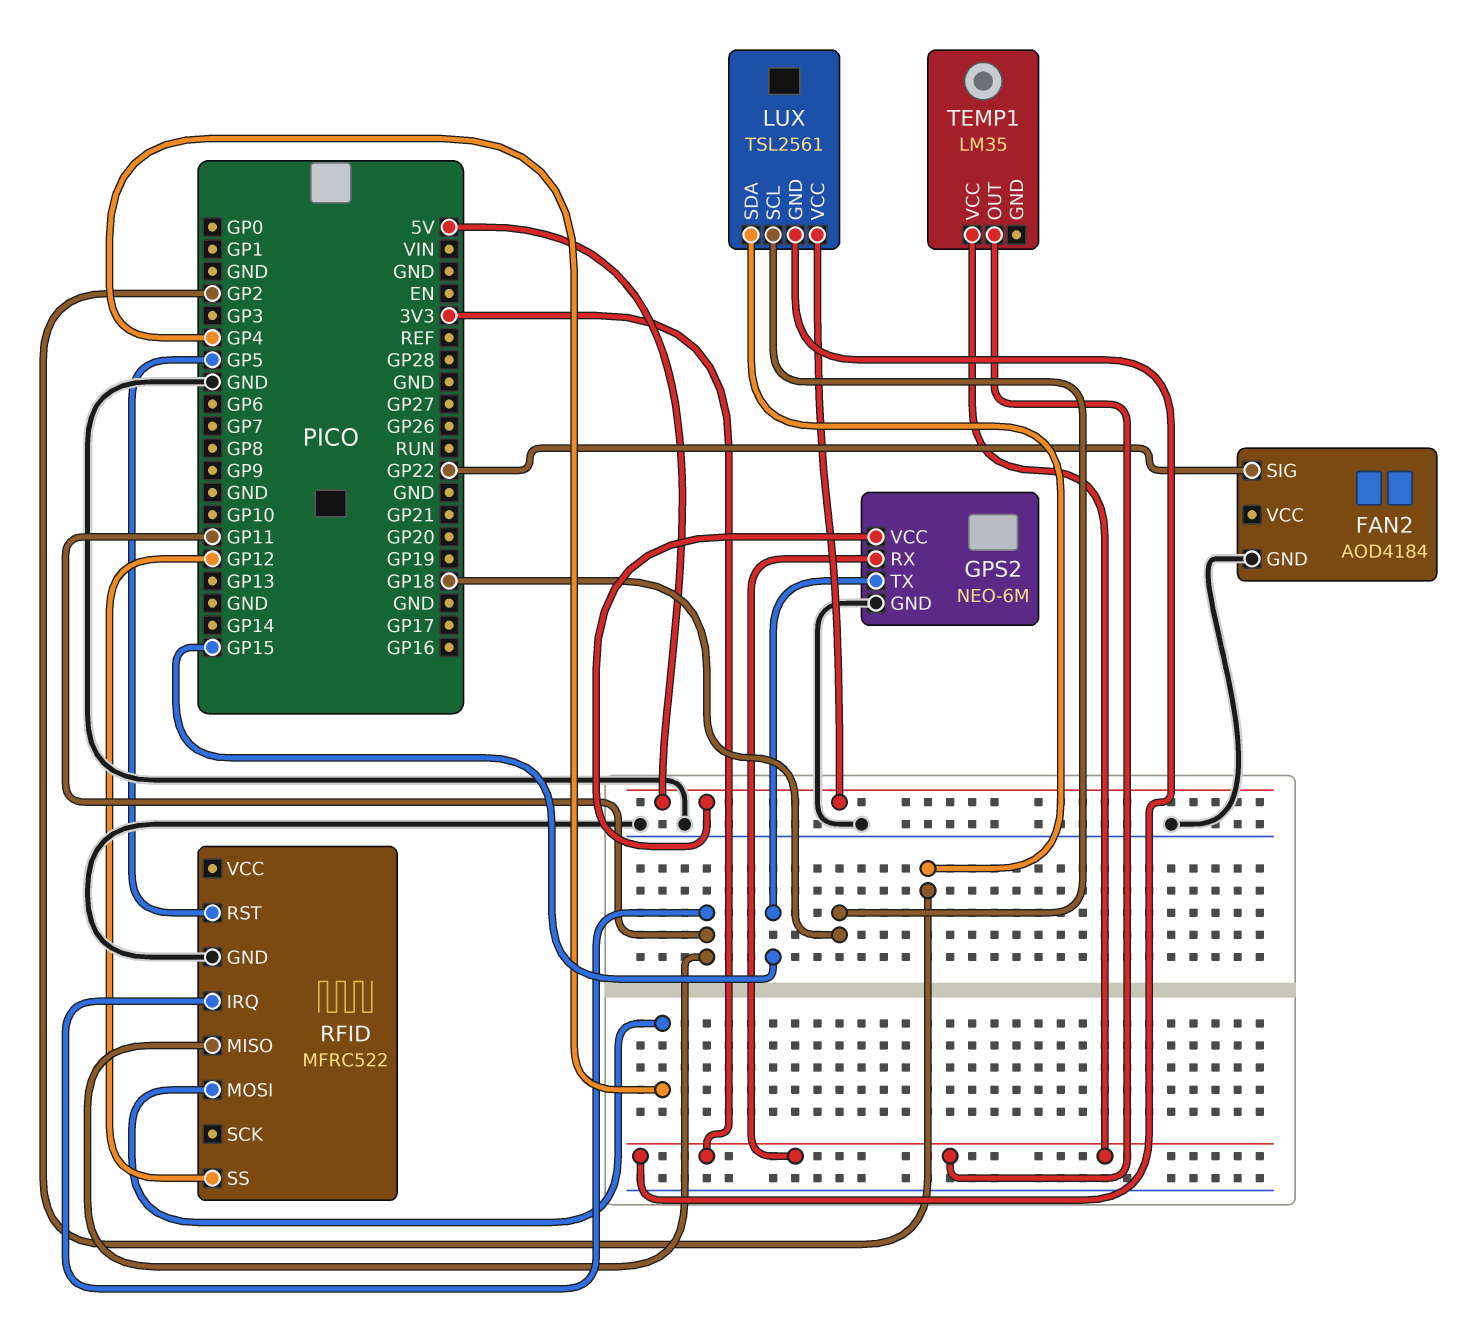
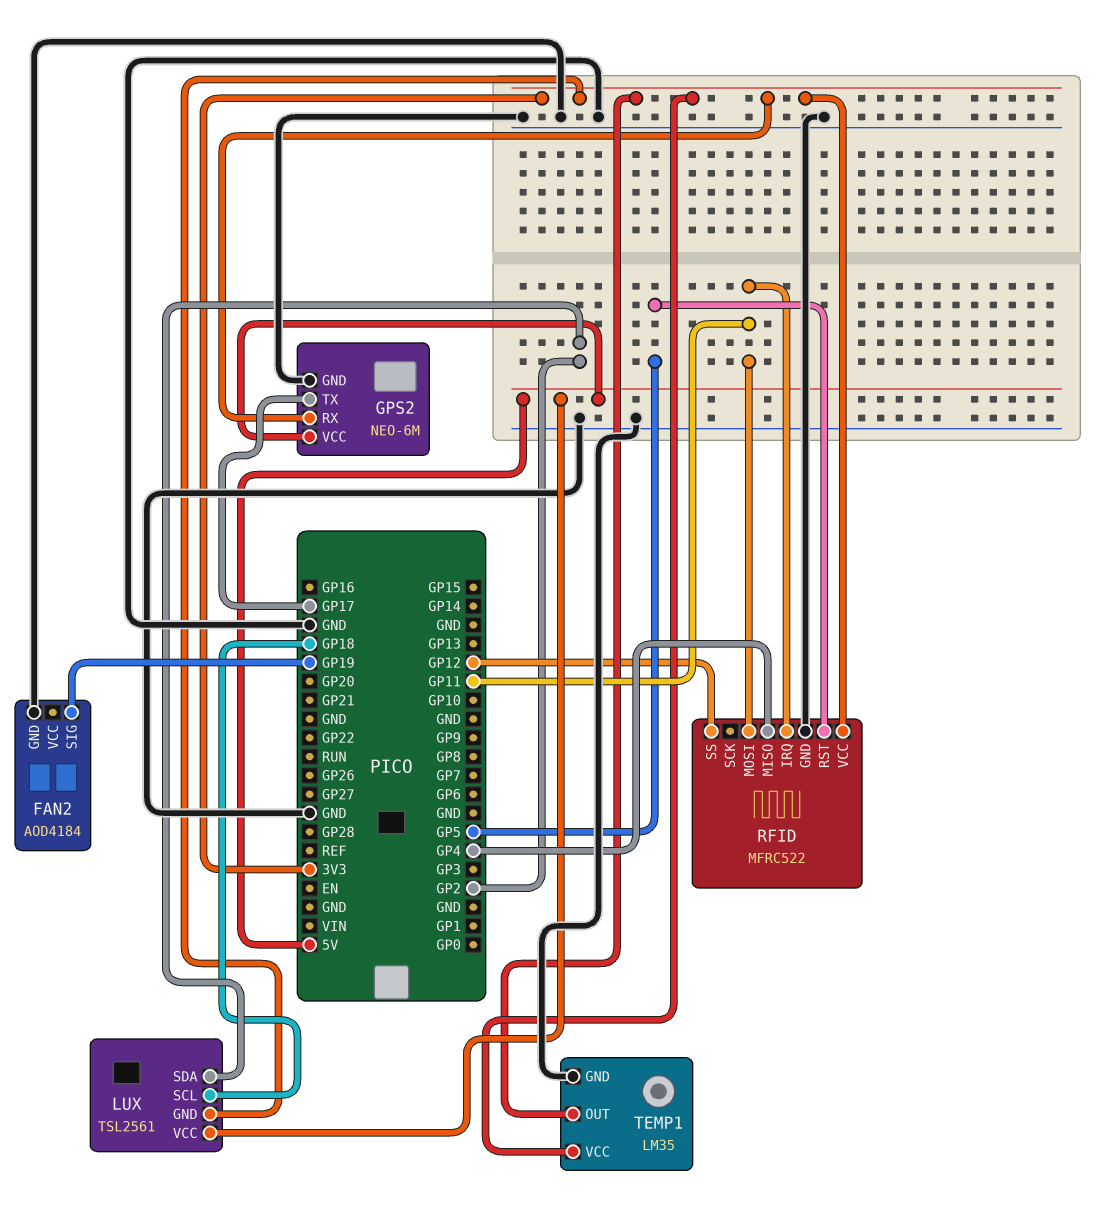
FAN2 pin SIG: GP22 -> GP19
GPS2 pin TX: GP15 -> GP17
RFID pin MISO: GP11 -> GP4
RFID pin MOSI: GP4 -> GP11
RFID pin VCC: none -> 3V3
TEMP1 pin GND: none -> GND

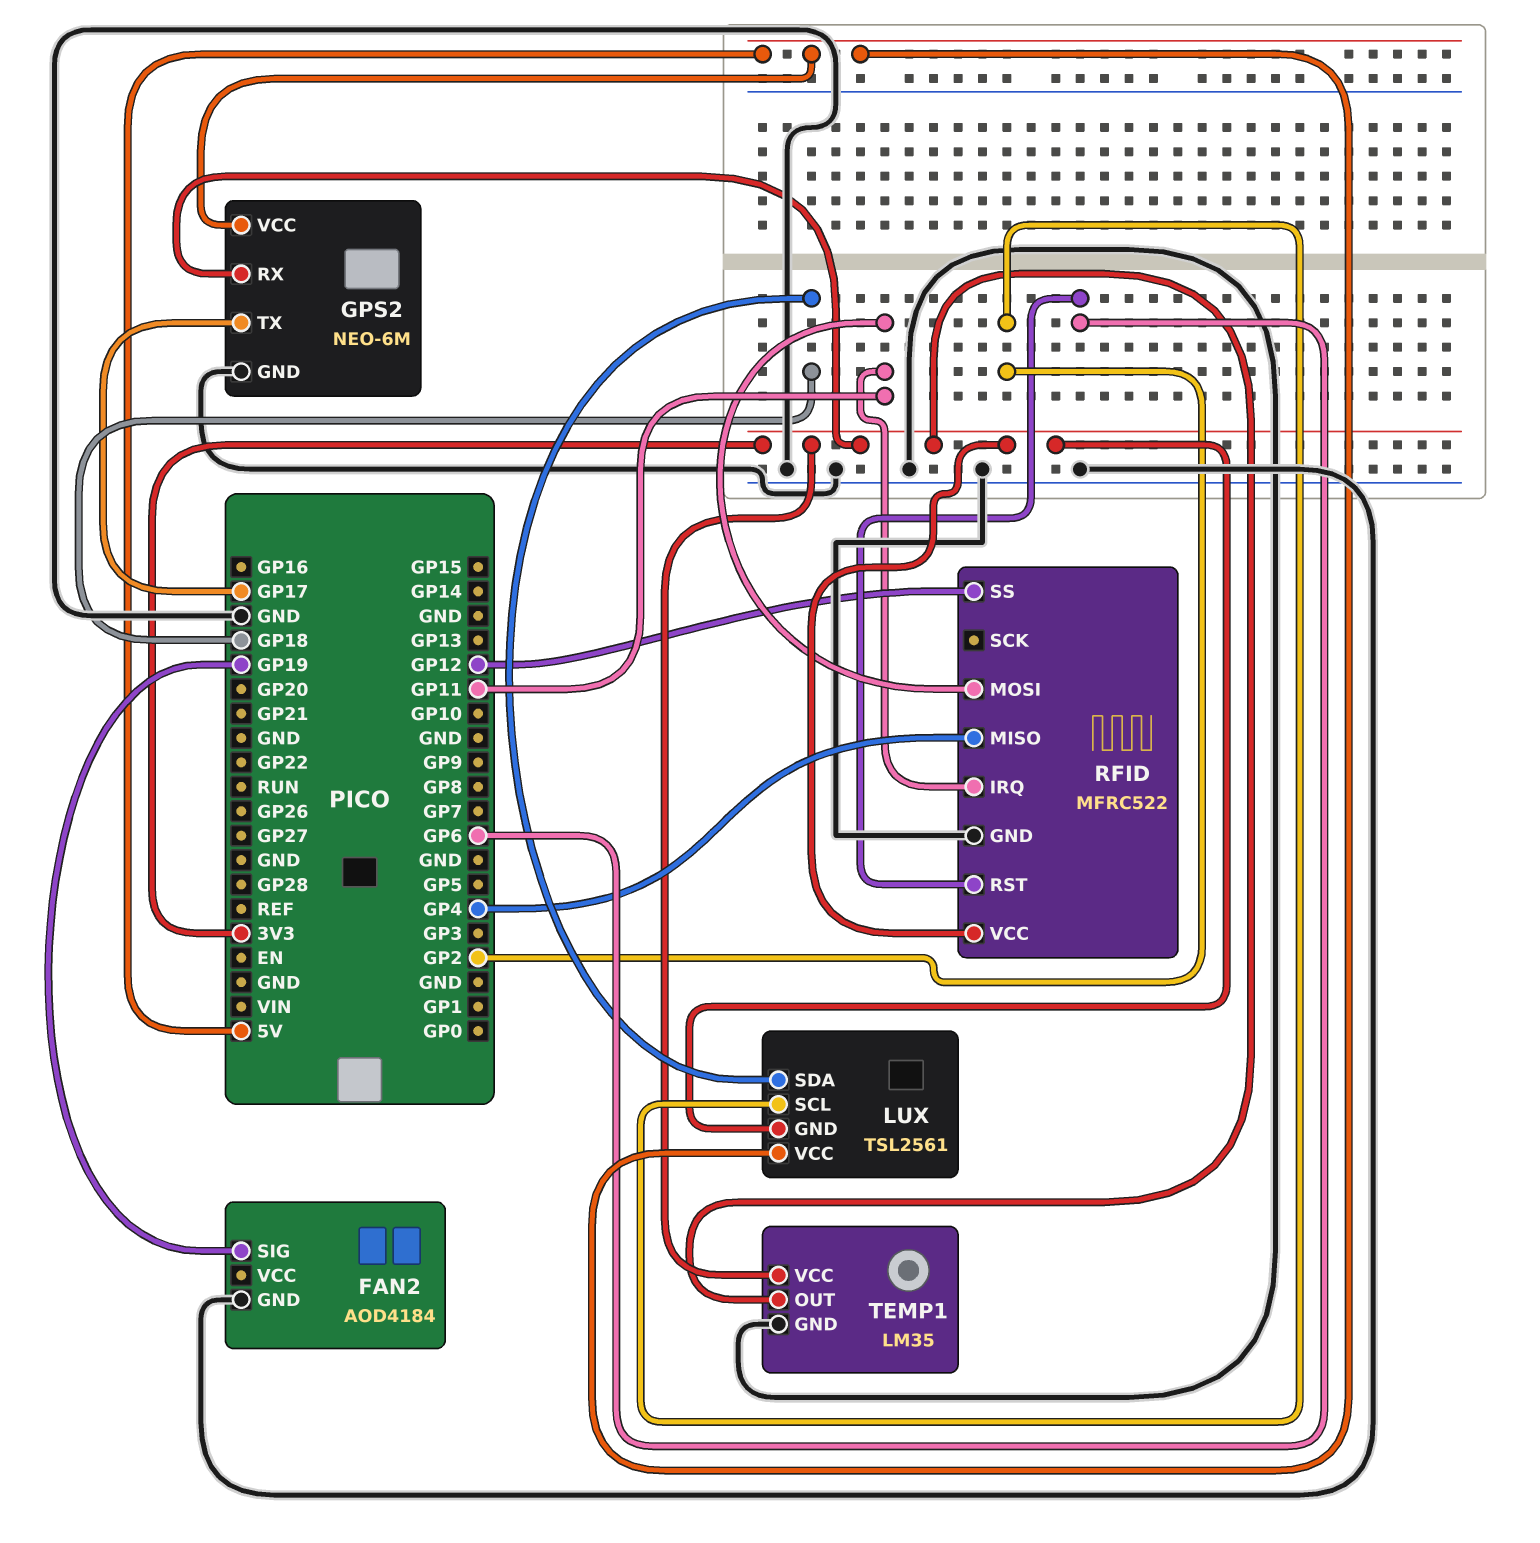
LUX pin SCL: GP18 -> GP2
LUX pin SDA: GP2 -> GP18
RFID pin RST: GP5 -> GP6

